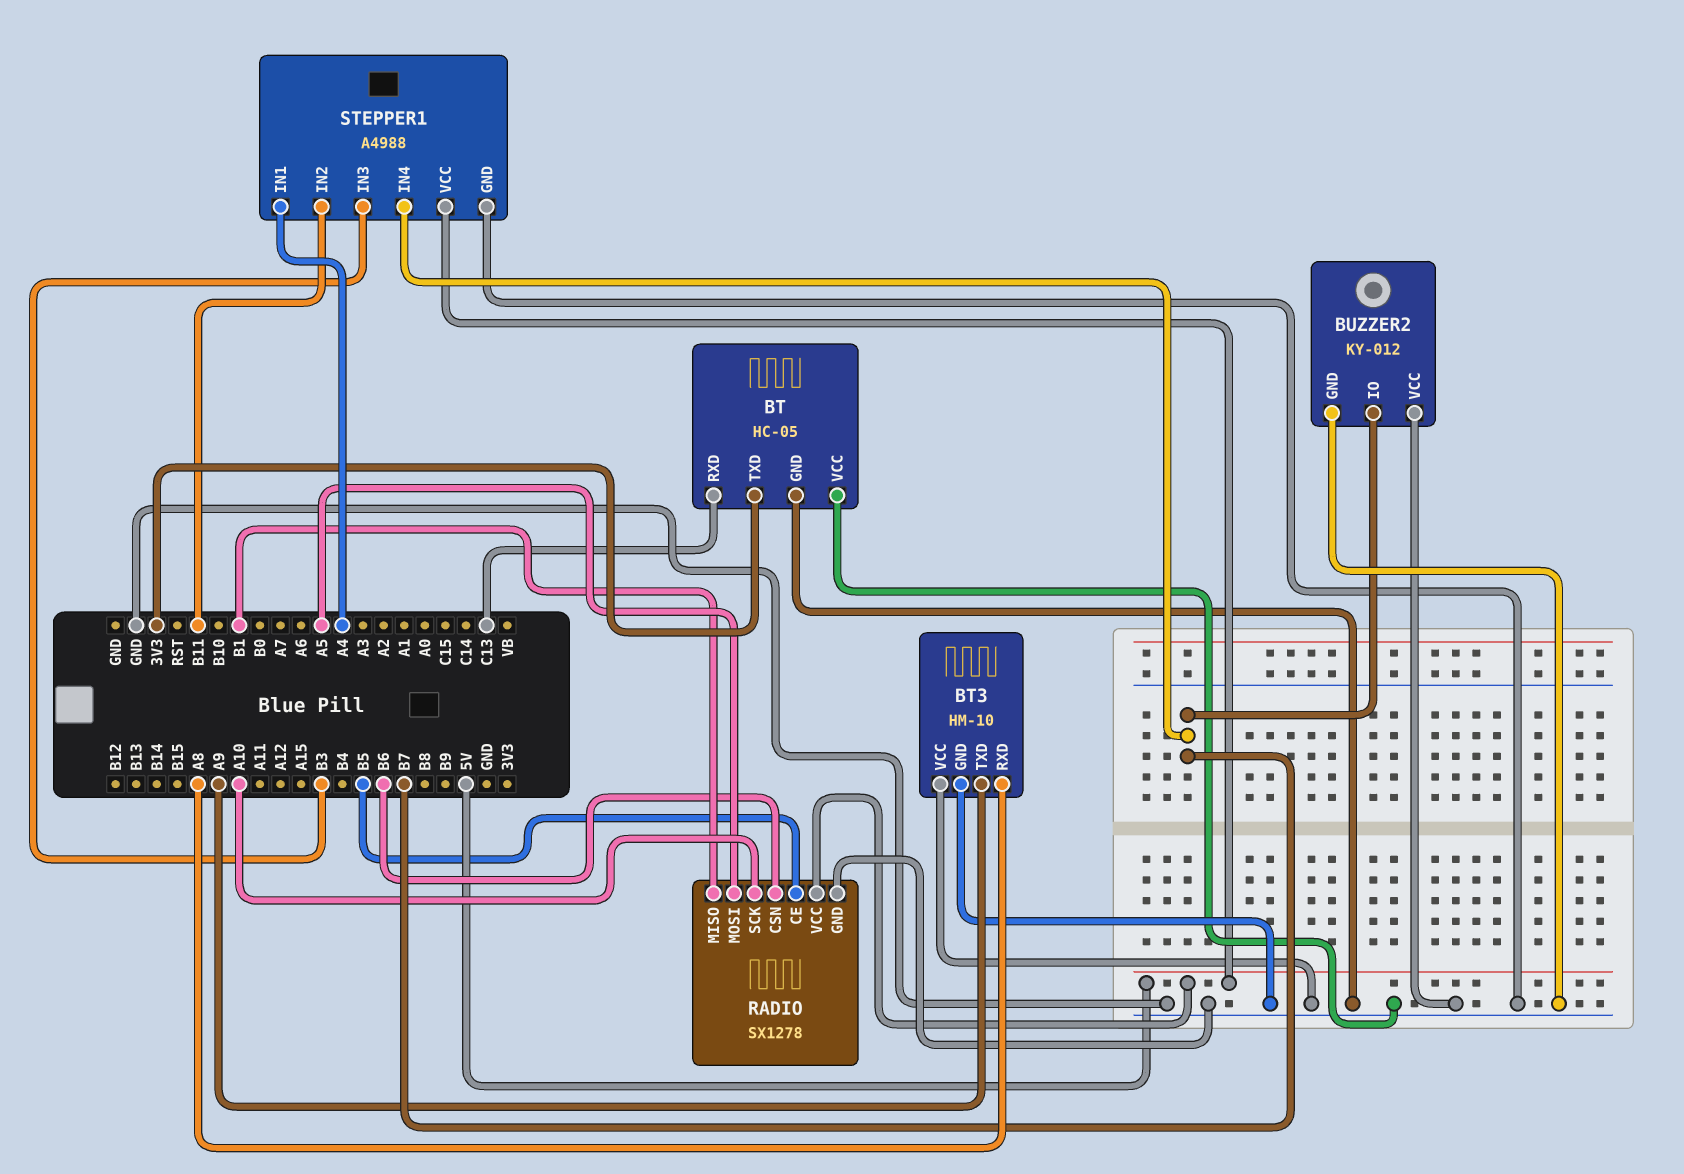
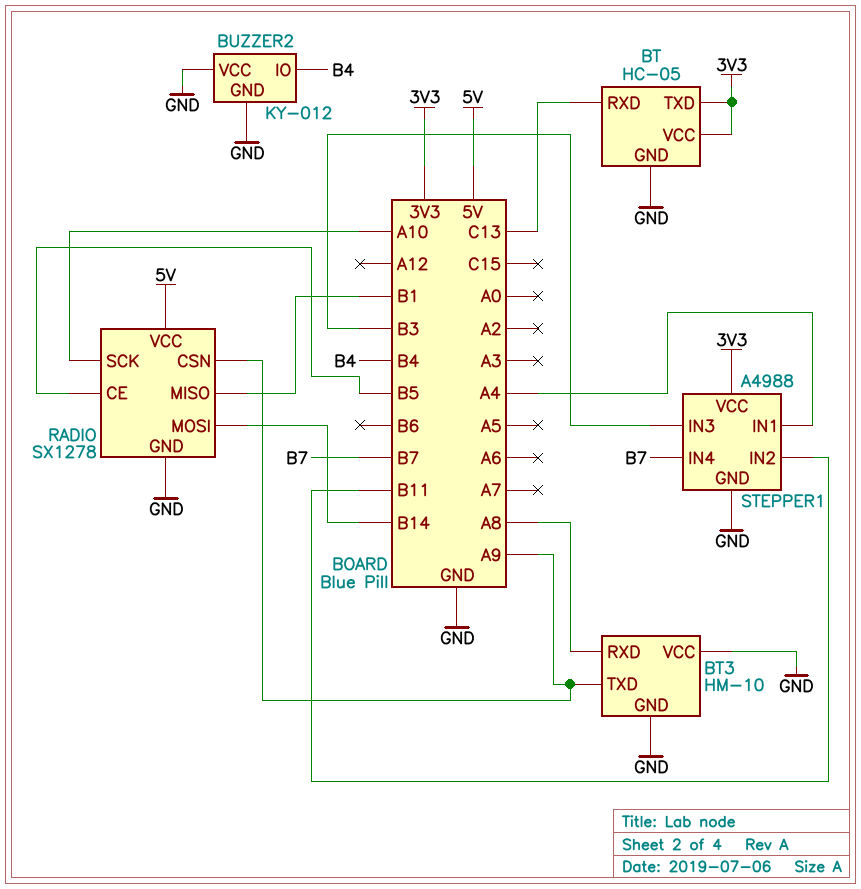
BT pin VCC: GND -> 3V3
BUZZER2 pin IO: B7 -> B4
RADIO pin CSN: B6 -> A9
RADIO pin MOSI: A5 -> B14
STEPPER1 pin VCC: 5V -> 3V3

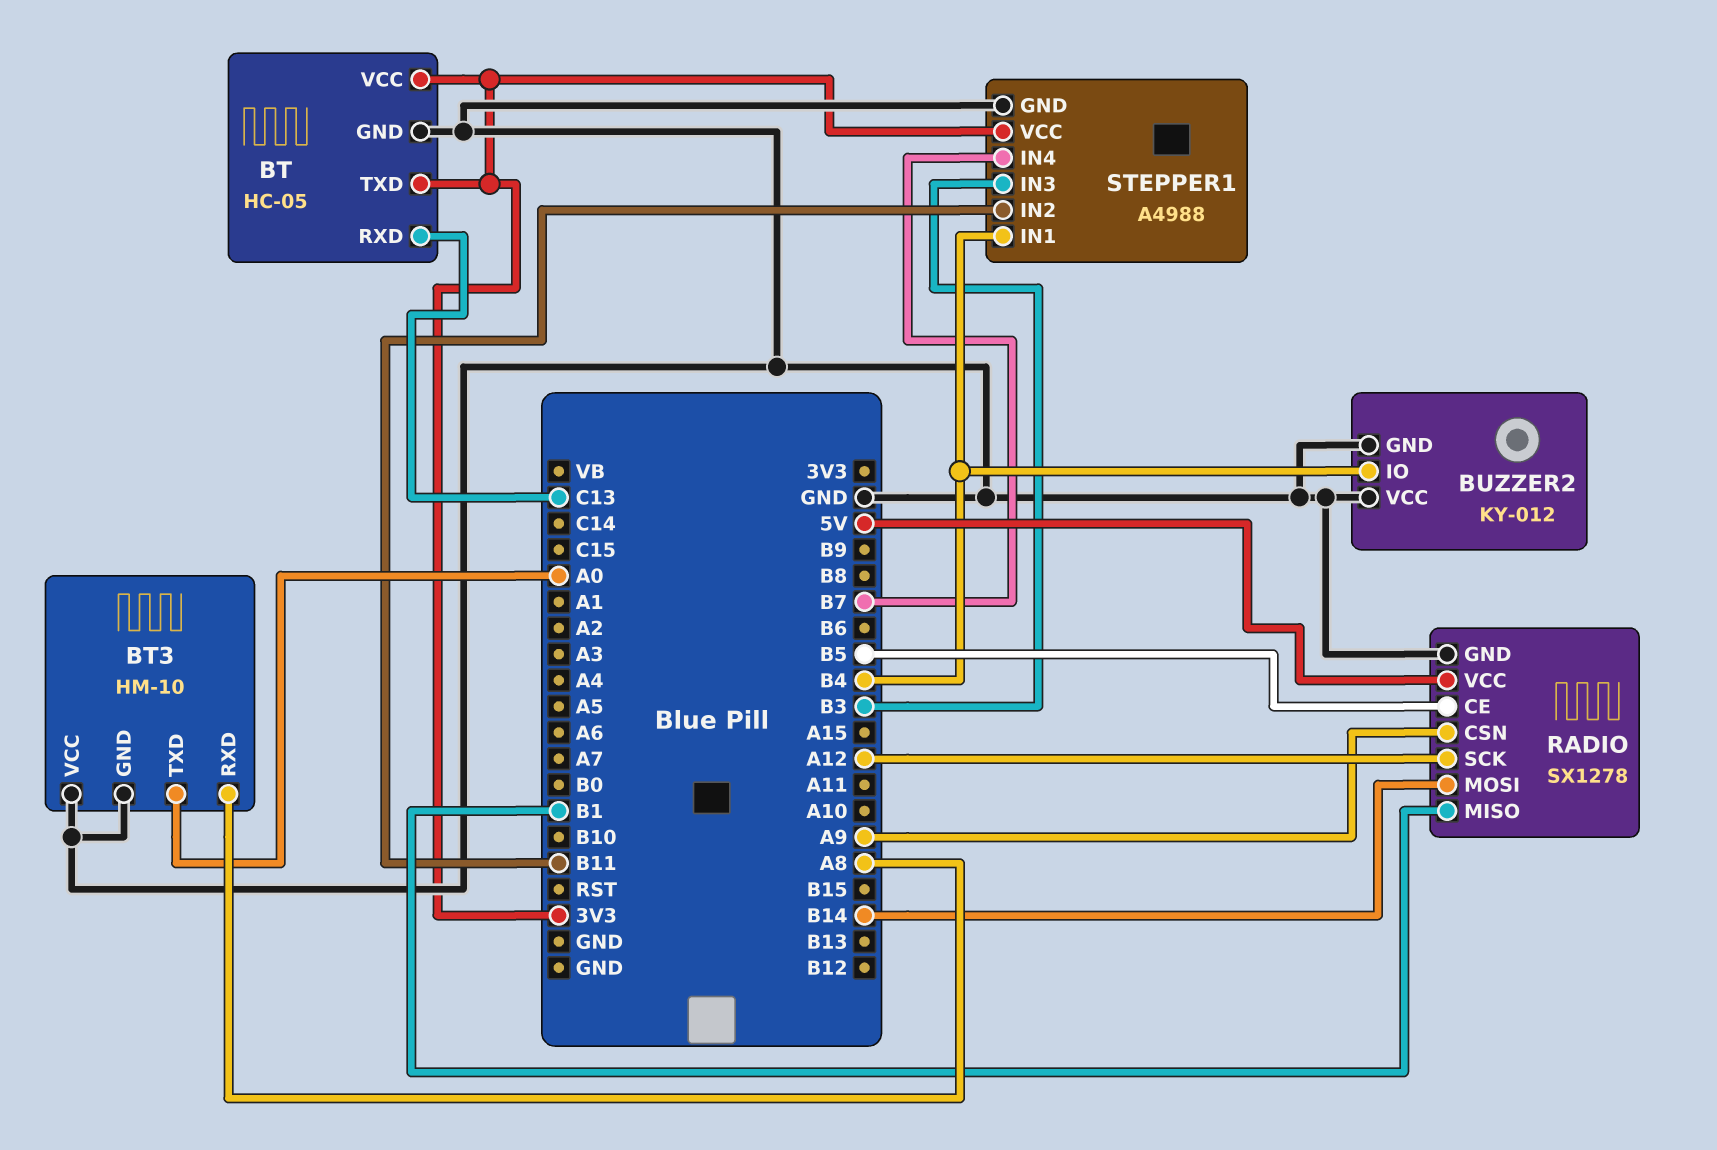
BT3 pin TXD: A9 -> A0
RADIO pin SCK: A10 -> A12
STEPPER1 pin IN1: A4 -> B4

